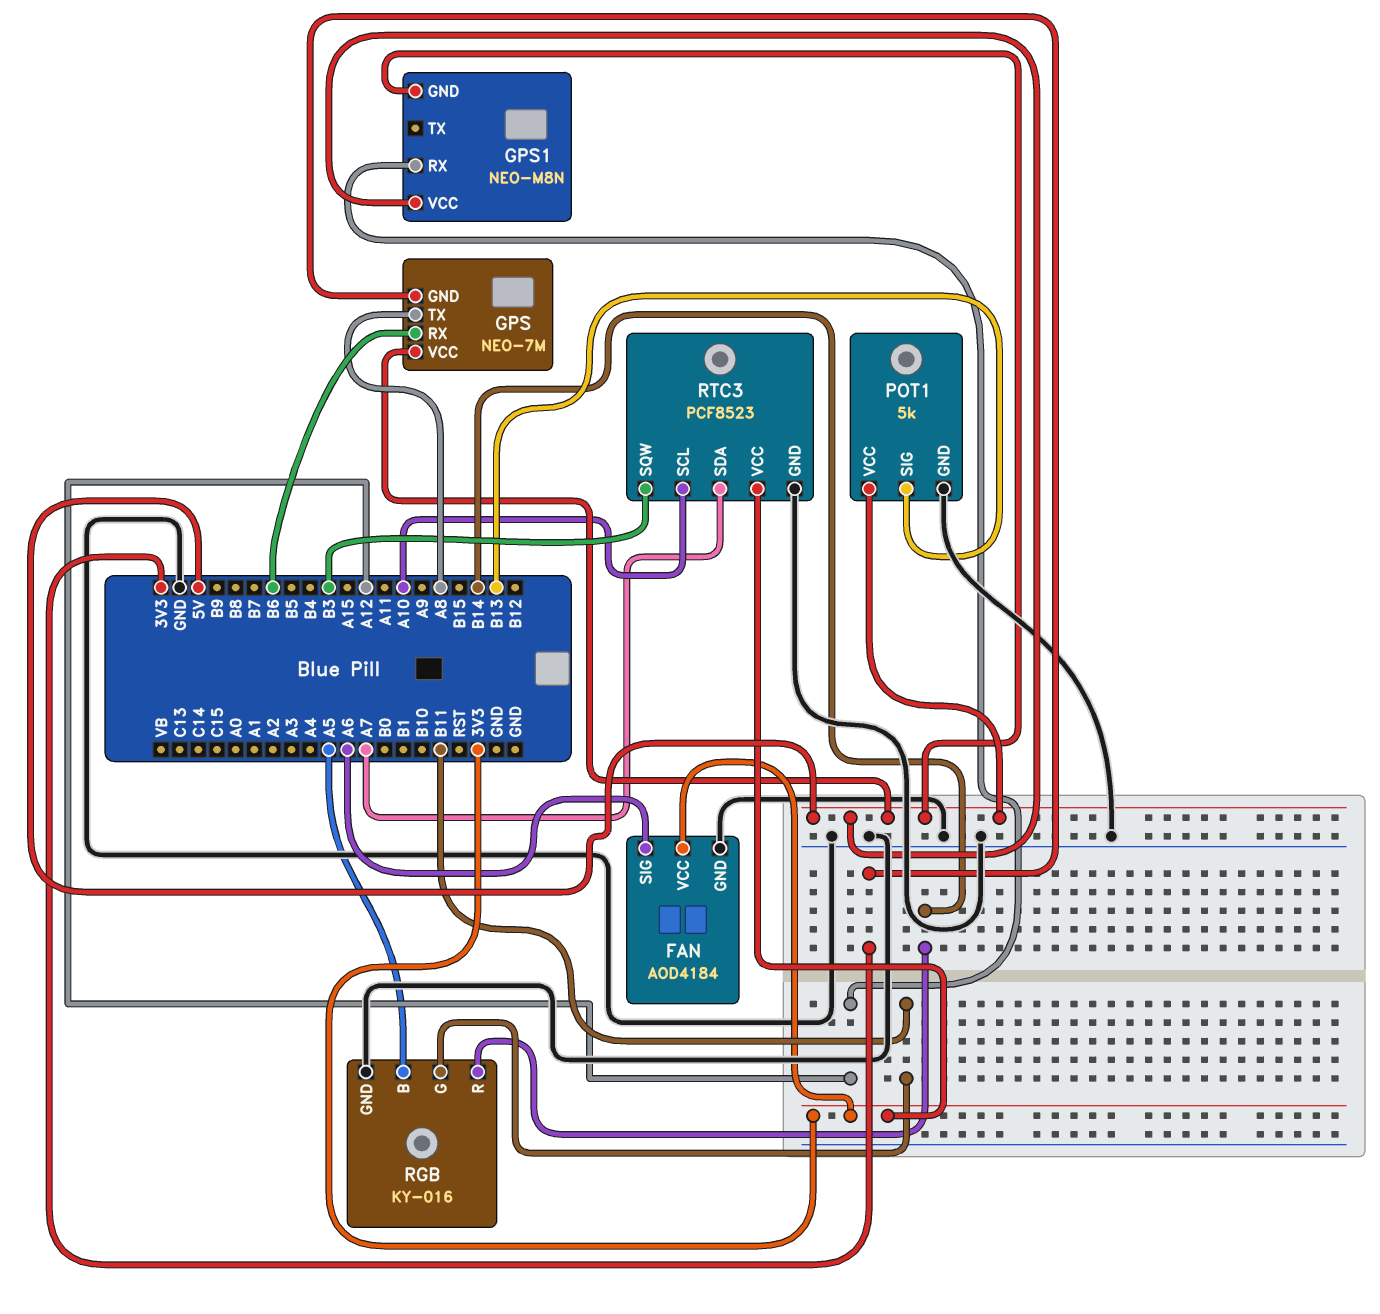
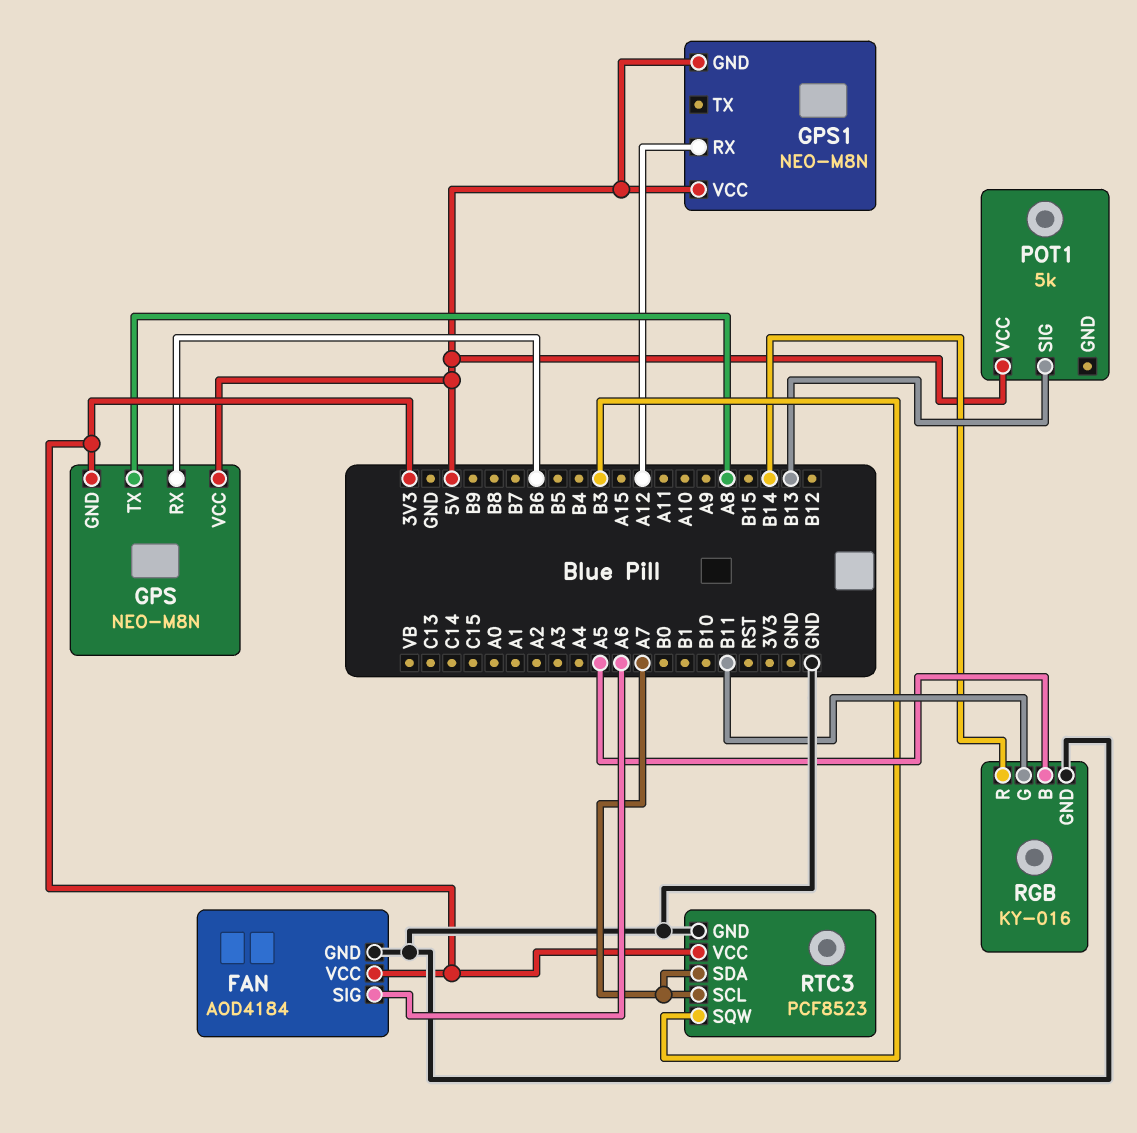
GPS: NEO-7M -> NEO-M8N
POT1 pin GND: GND -> none
RTC3 pin SCL: A10 -> A7

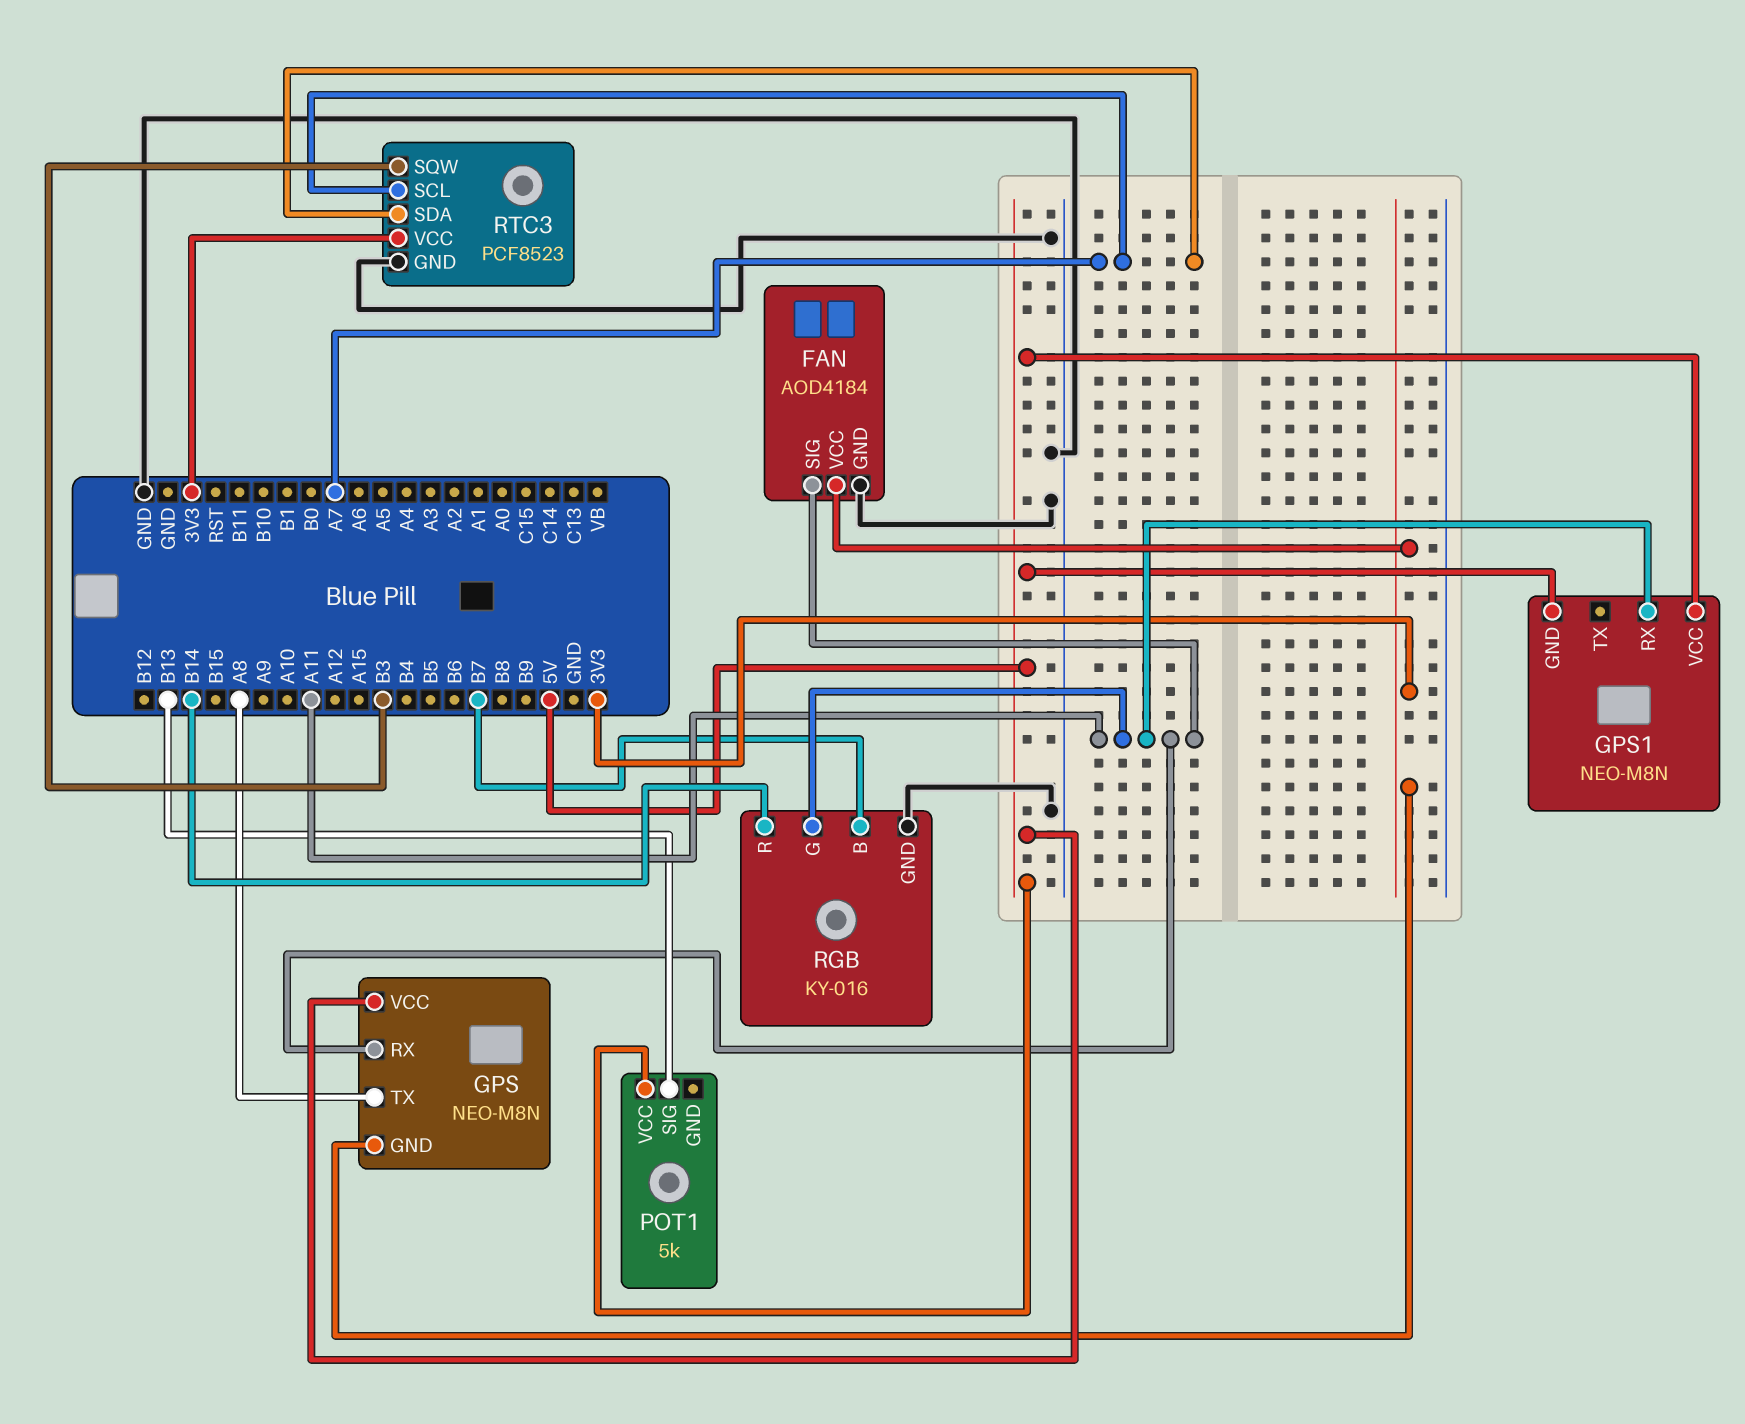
FAN pin SIG: A6 -> A11
GPS pin RX: B6 -> A11
GPS1 pin RX: A12 -> A11
RGB pin B: A5 -> B7
RGB pin G: B11 -> A11

